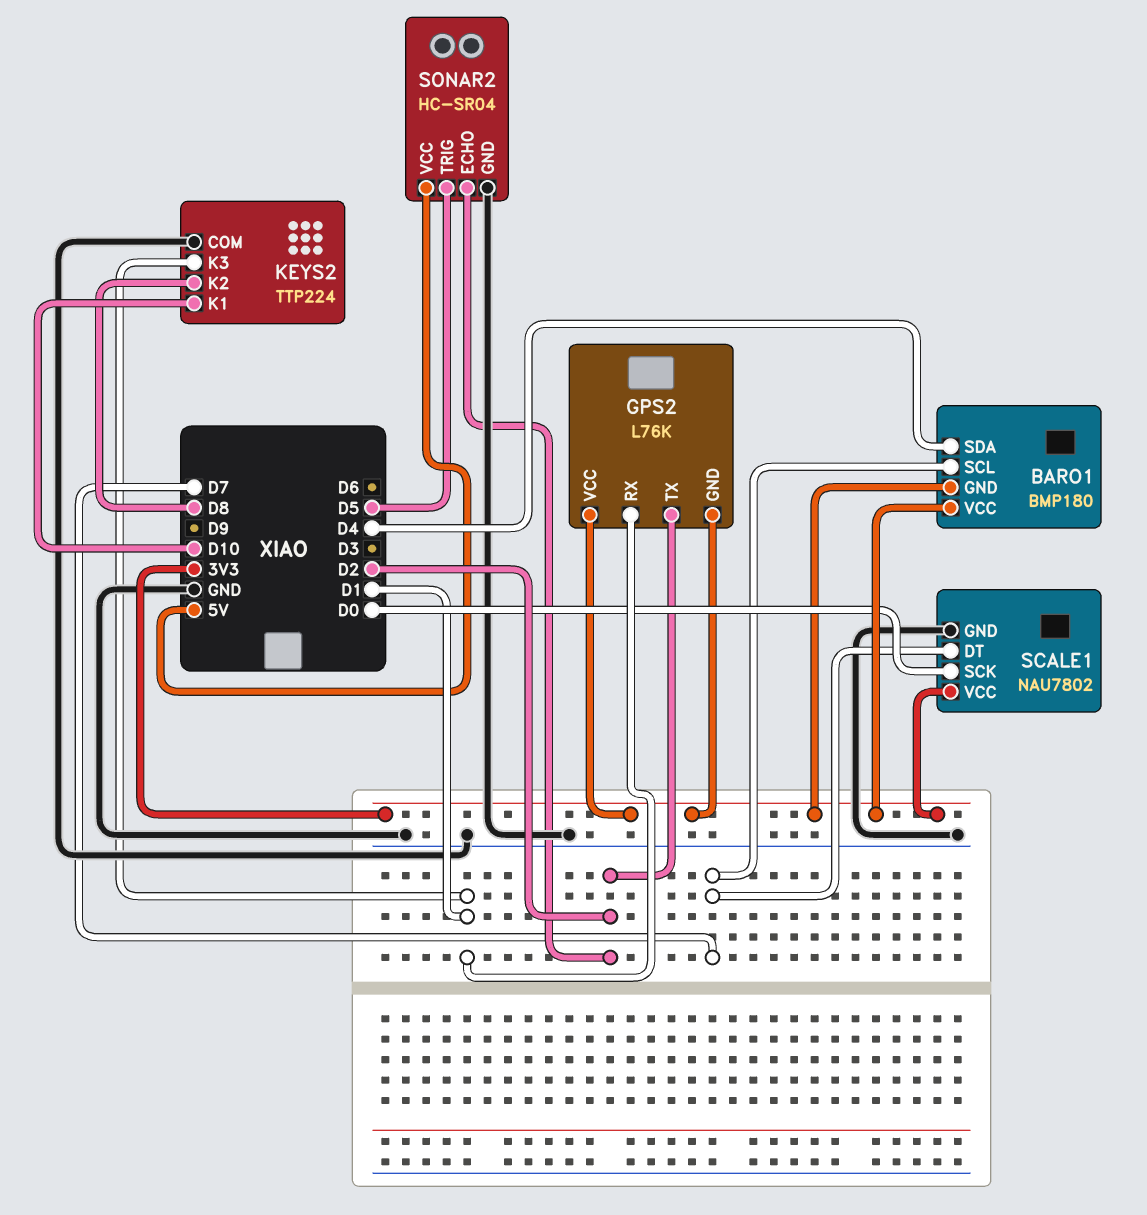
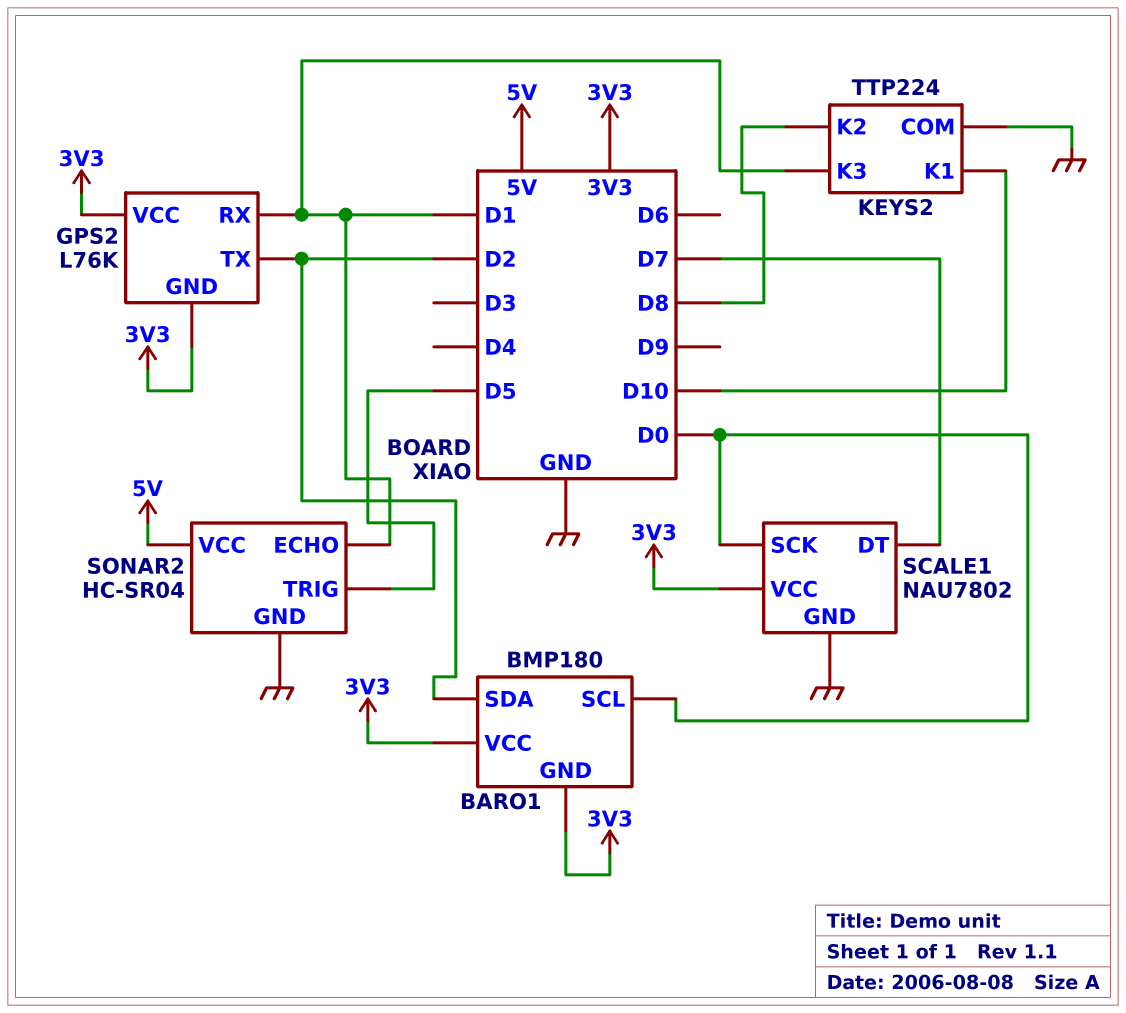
BARO1 pin SCL: D7 -> D0
BARO1 pin SDA: D4 -> D2
SONAR2 pin ECHO: D2 -> D1

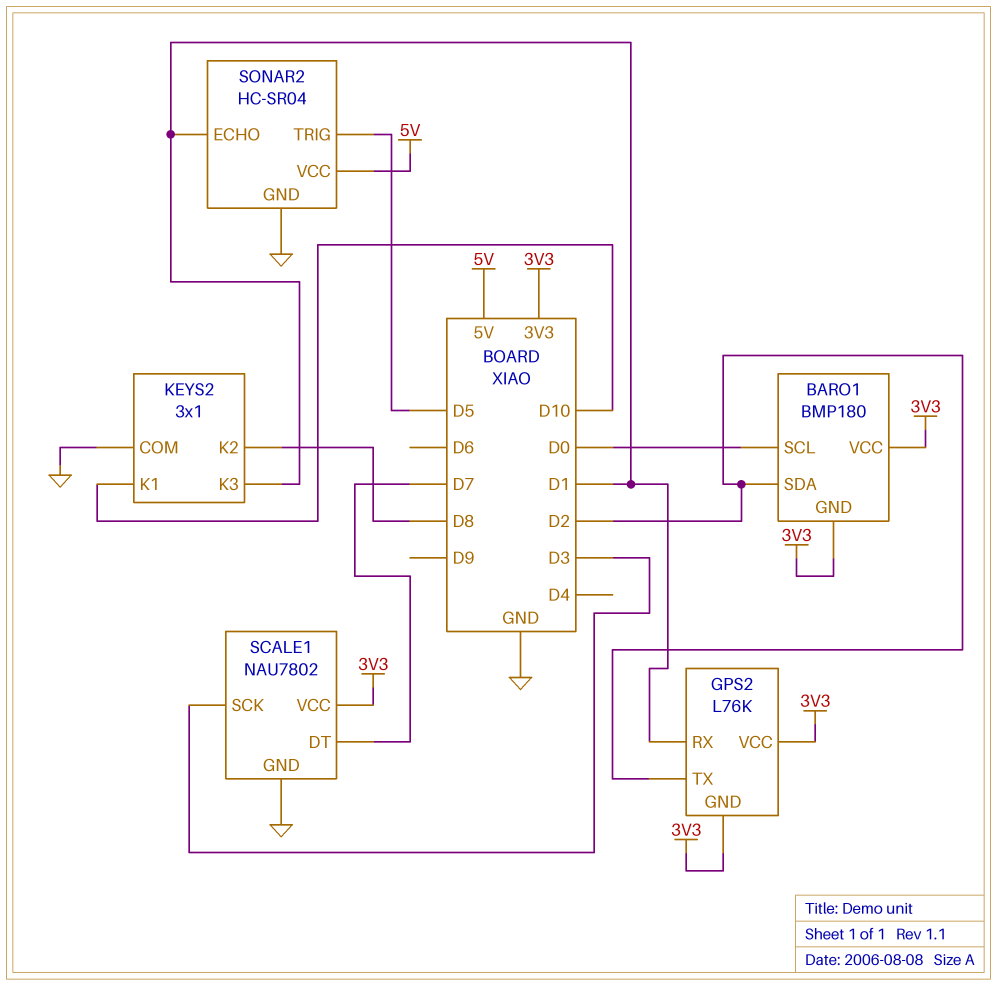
KEYS2: TTP224 -> 3x1
SCALE1 pin SCK: D0 -> D3

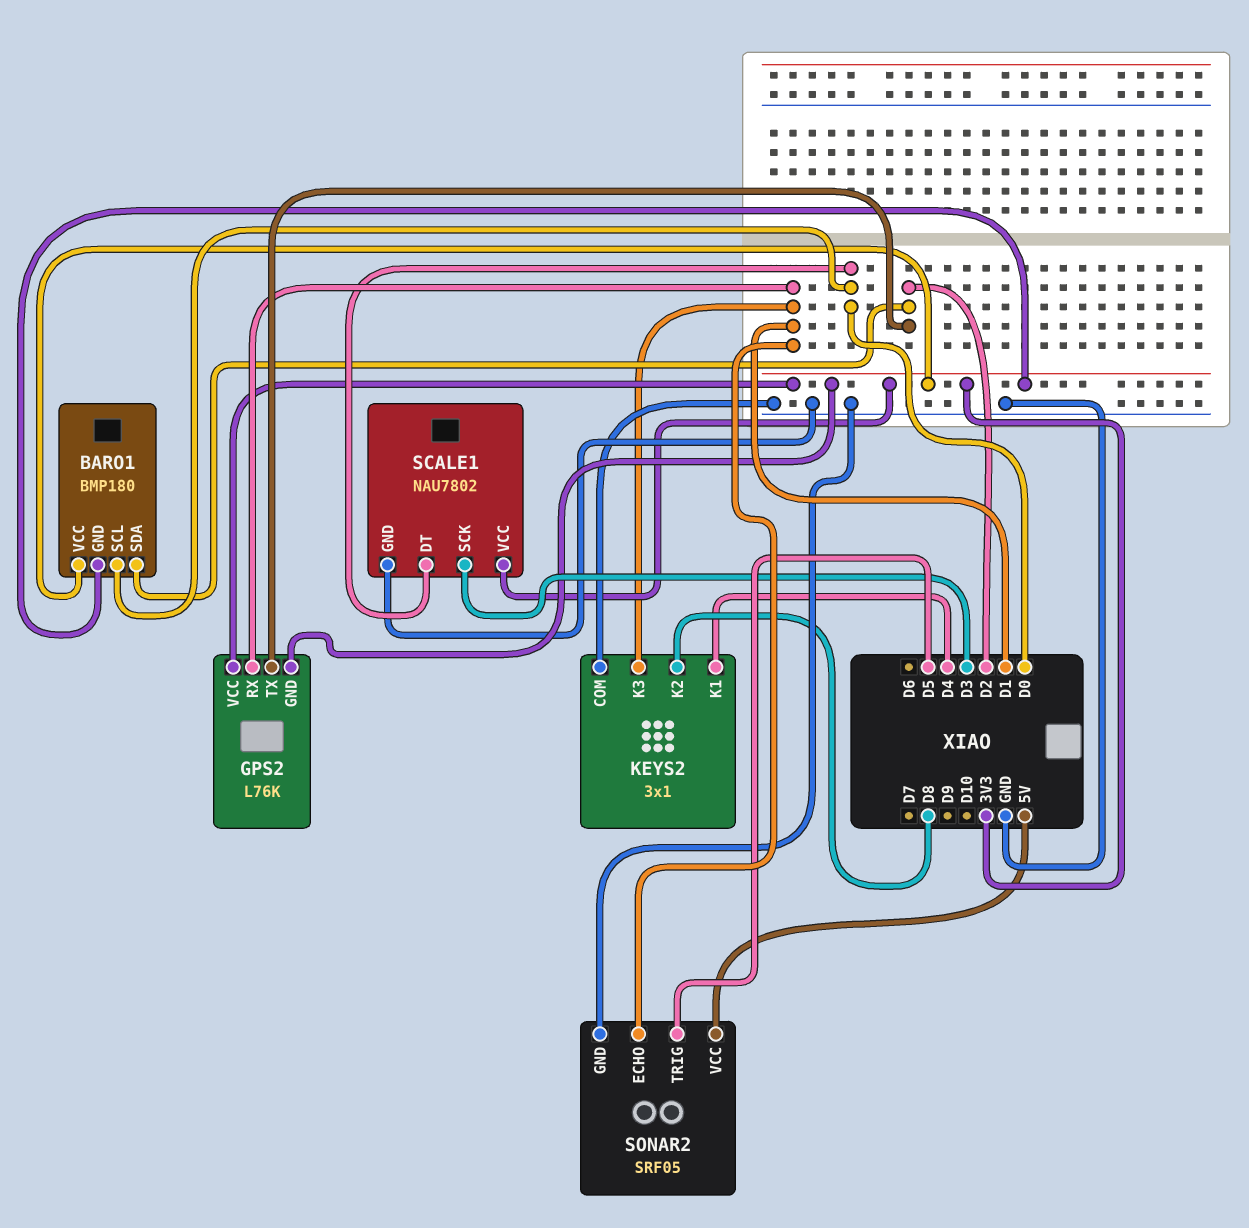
KEYS2 pin K1: D10 -> D4
SCALE1 pin DT: D7 -> D0
SONAR2: HC-SR04 -> SRF05

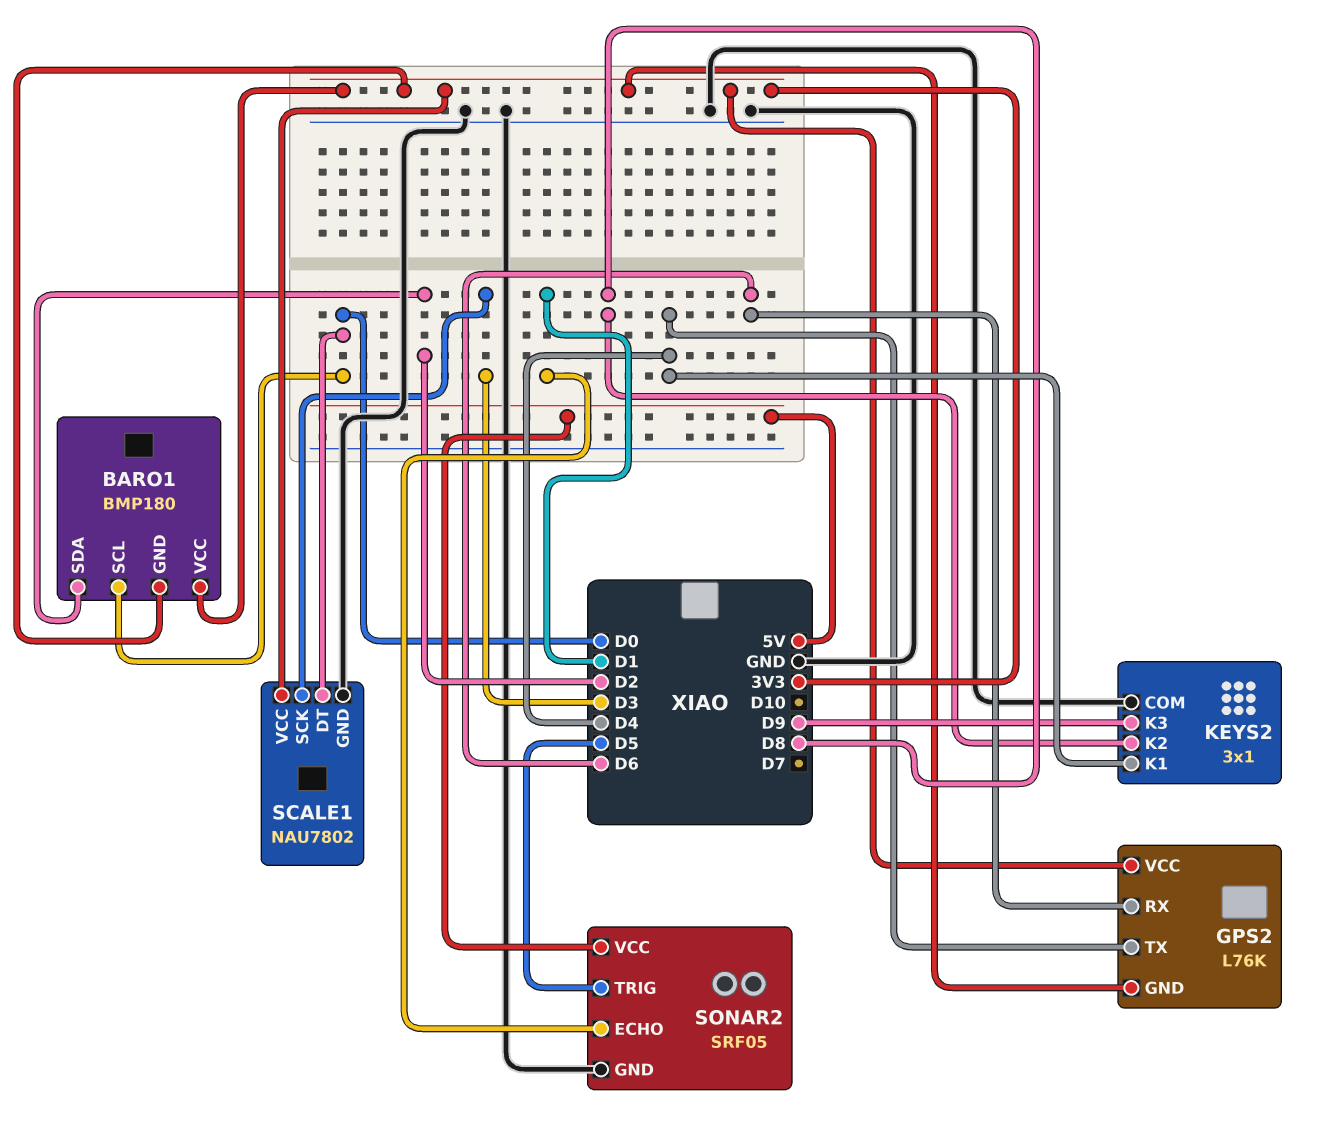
GPS2 pin RX: D1 -> D6
GPS2 pin TX: D2 -> D4
KEYS2 pin K3: D1 -> D9

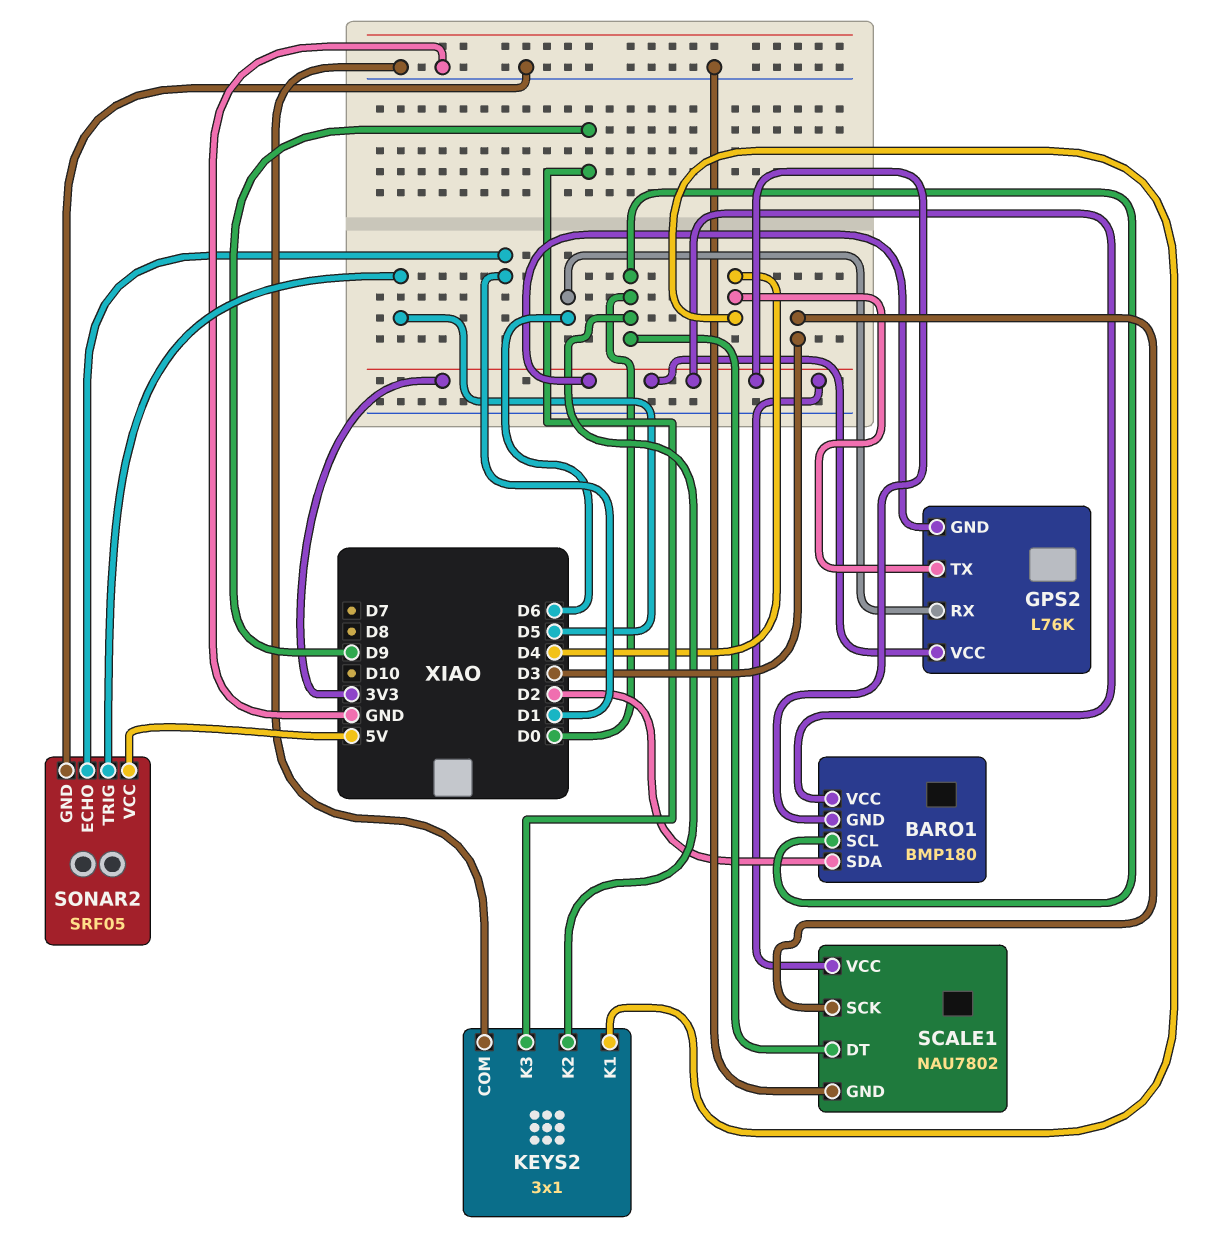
KEYS2 pin K2: D8 -> D0

